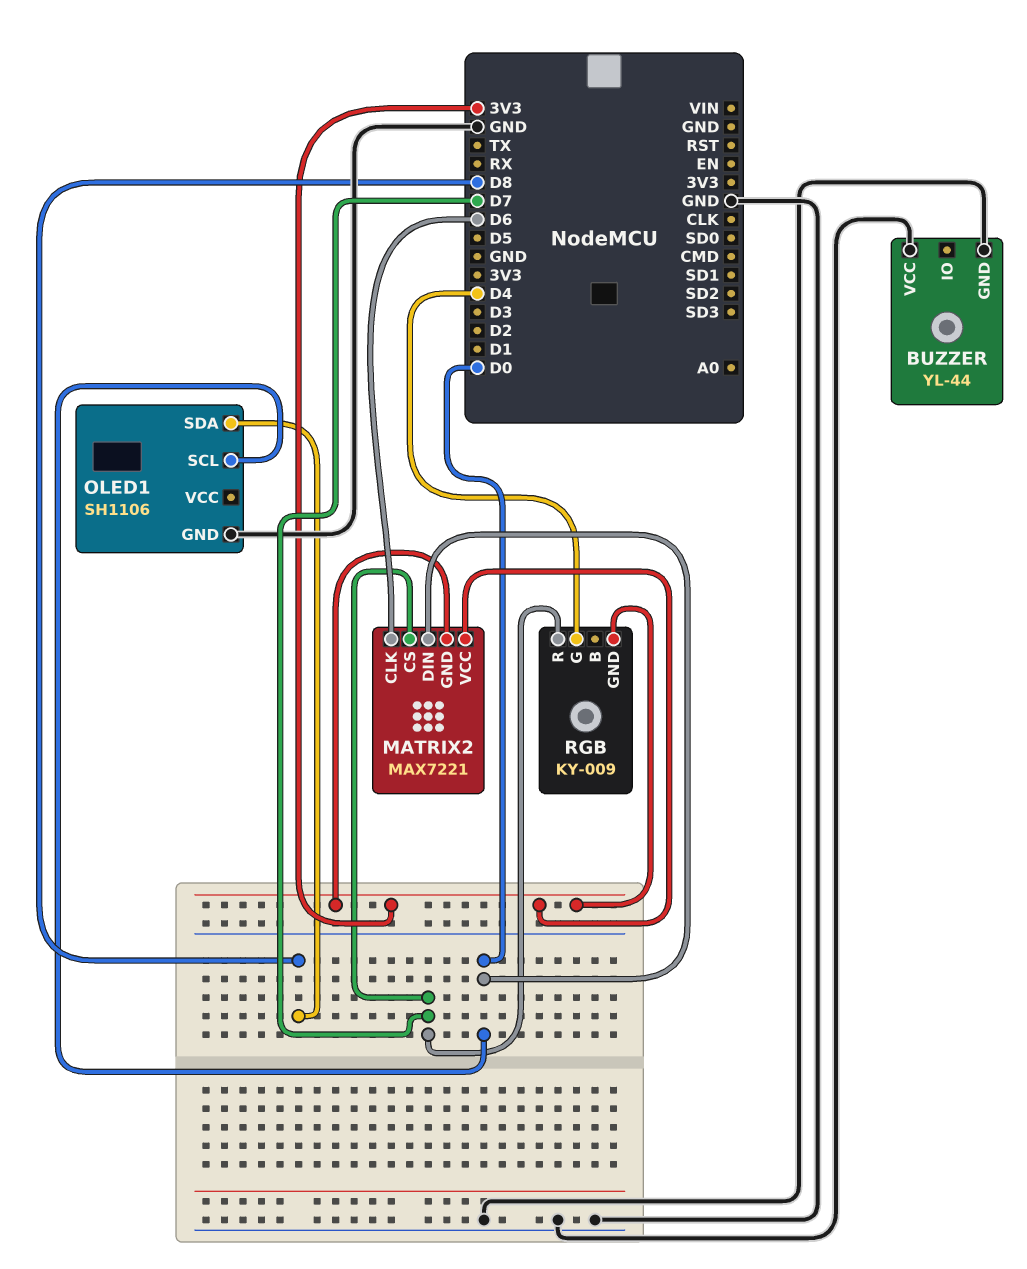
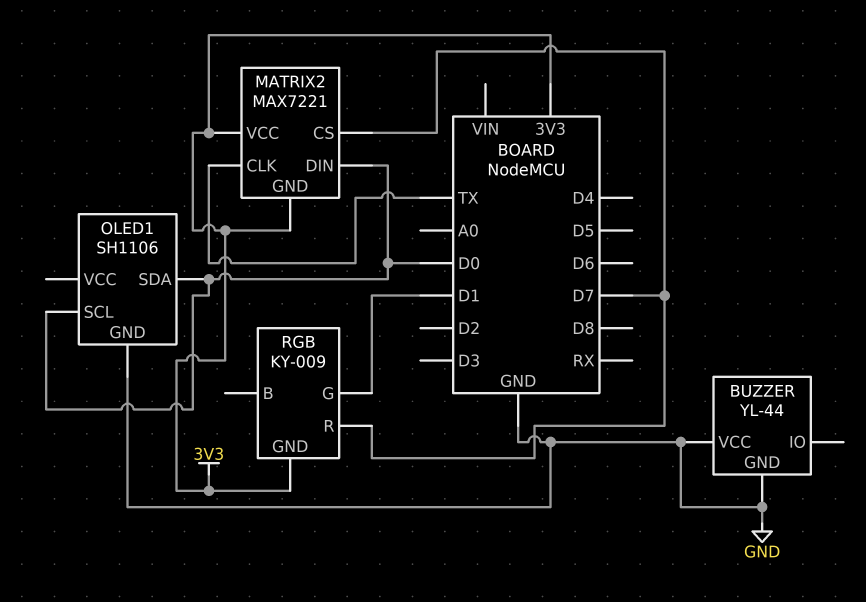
MATRIX2 pin CLK: D6 -> TX
OLED1 pin SDA: D8 -> D0
RGB pin G: D4 -> D1

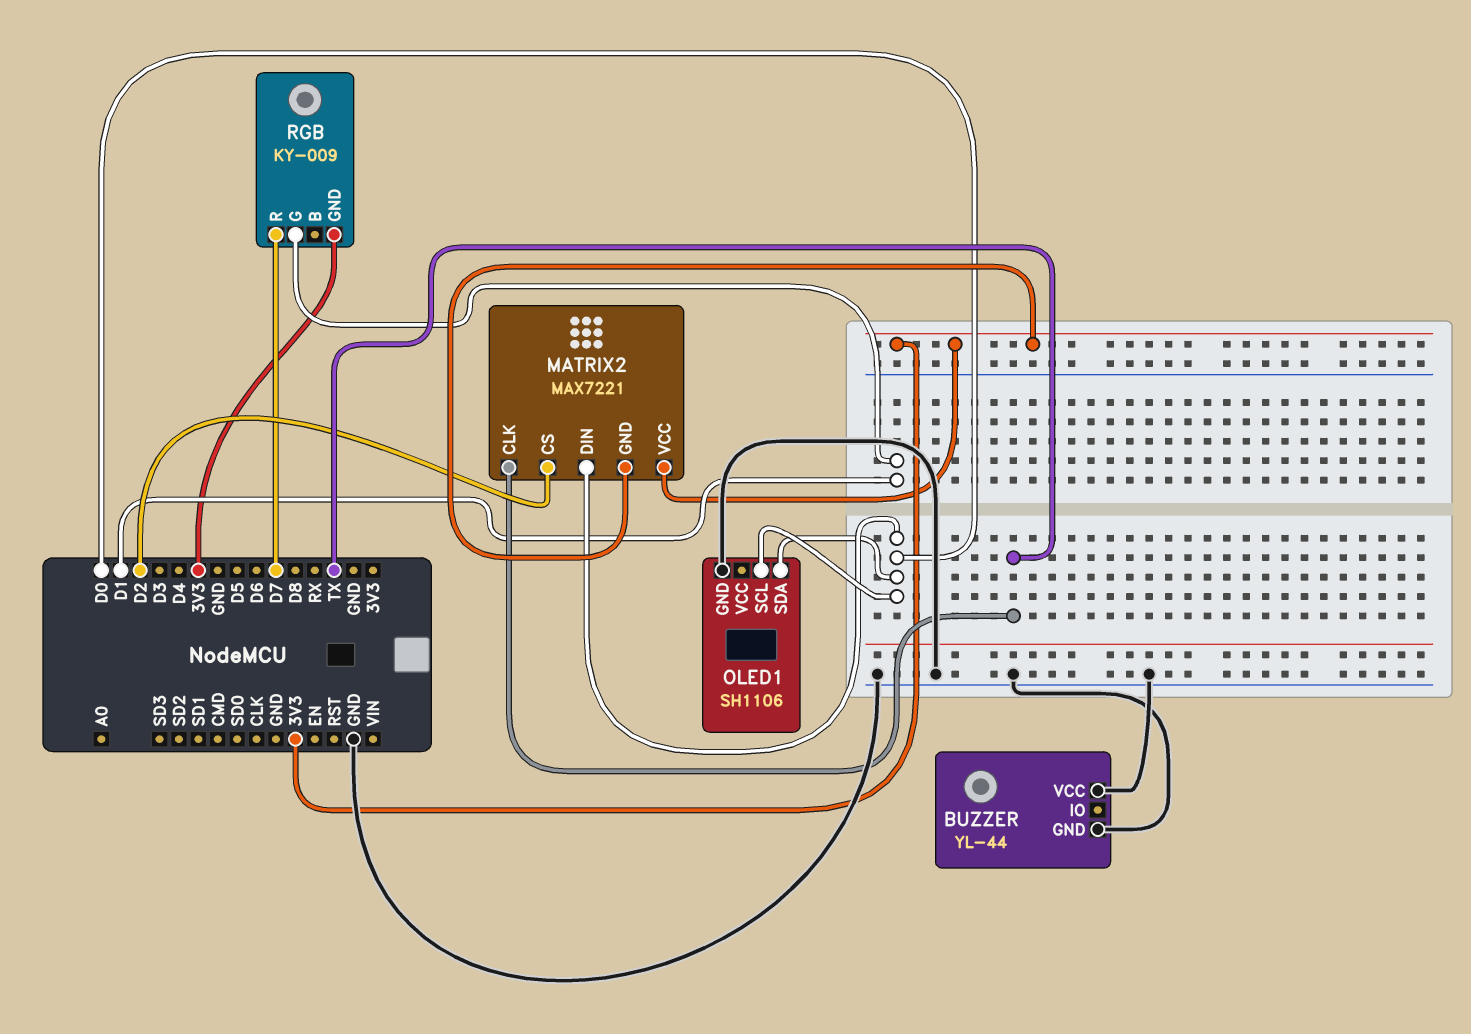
MATRIX2 pin CS: D7 -> D2

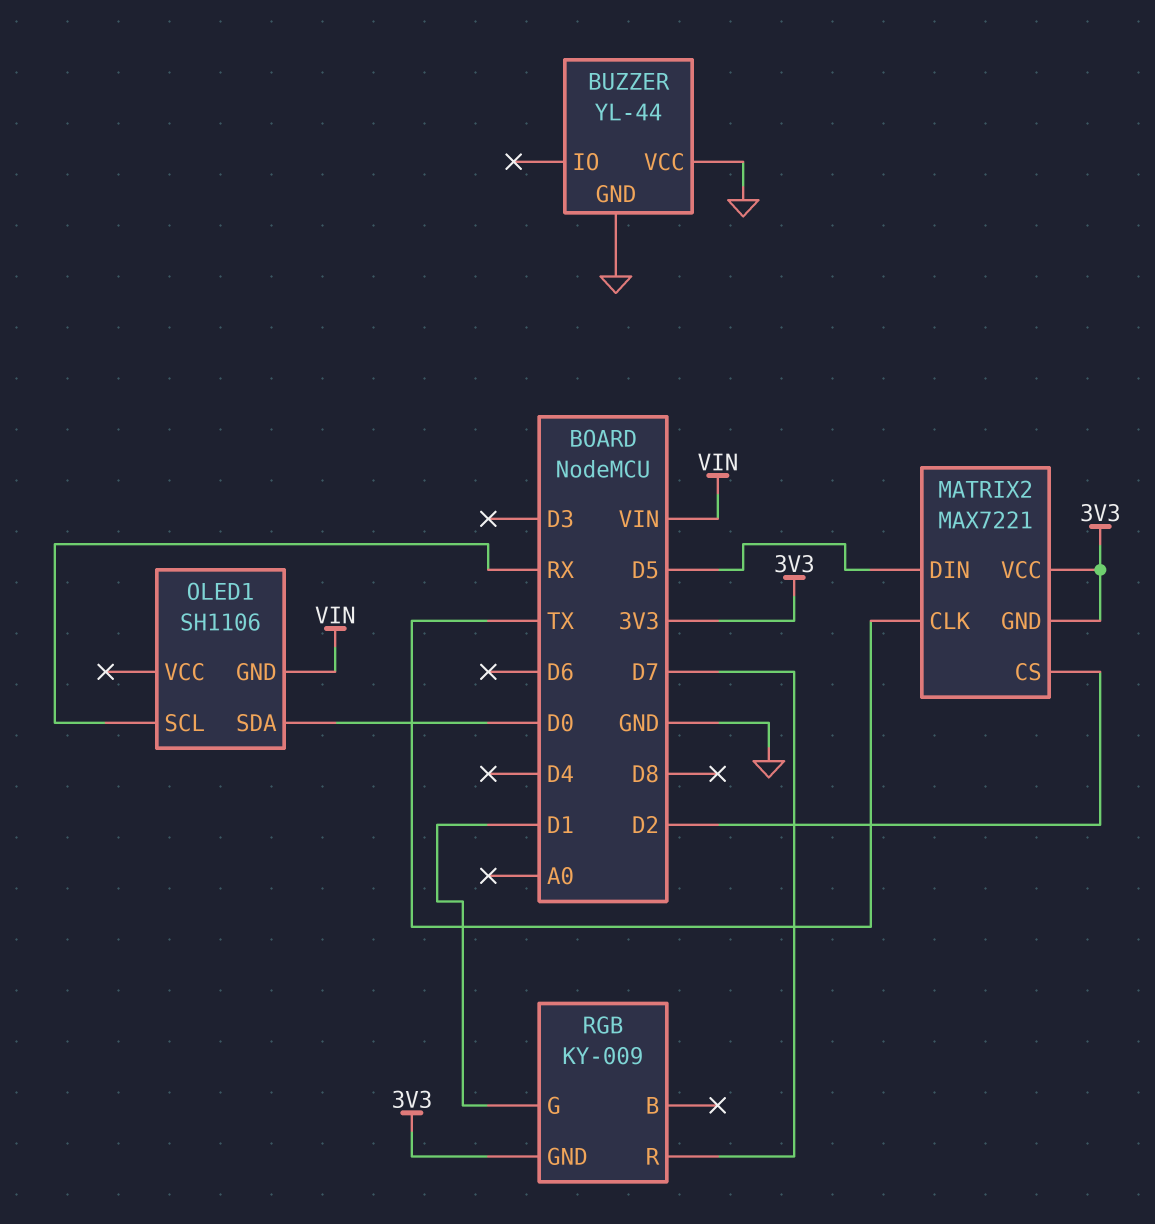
MATRIX2 pin DIN: D0 -> D5
OLED1 pin GND: GND -> VIN
OLED1 pin SCL: D0 -> RX

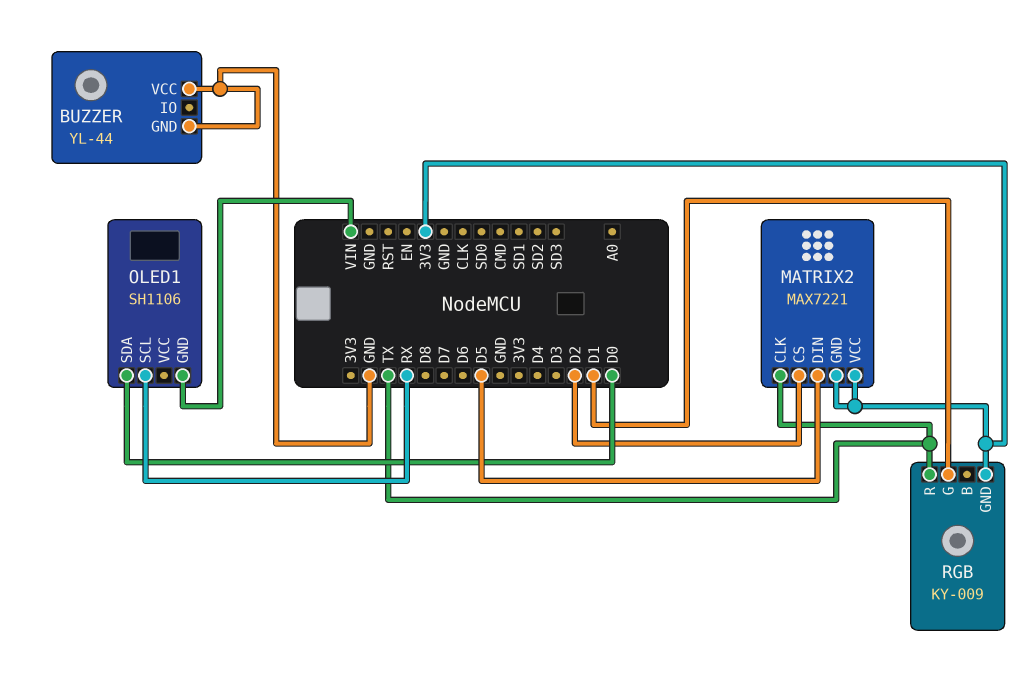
RGB pin R: D7 -> TX

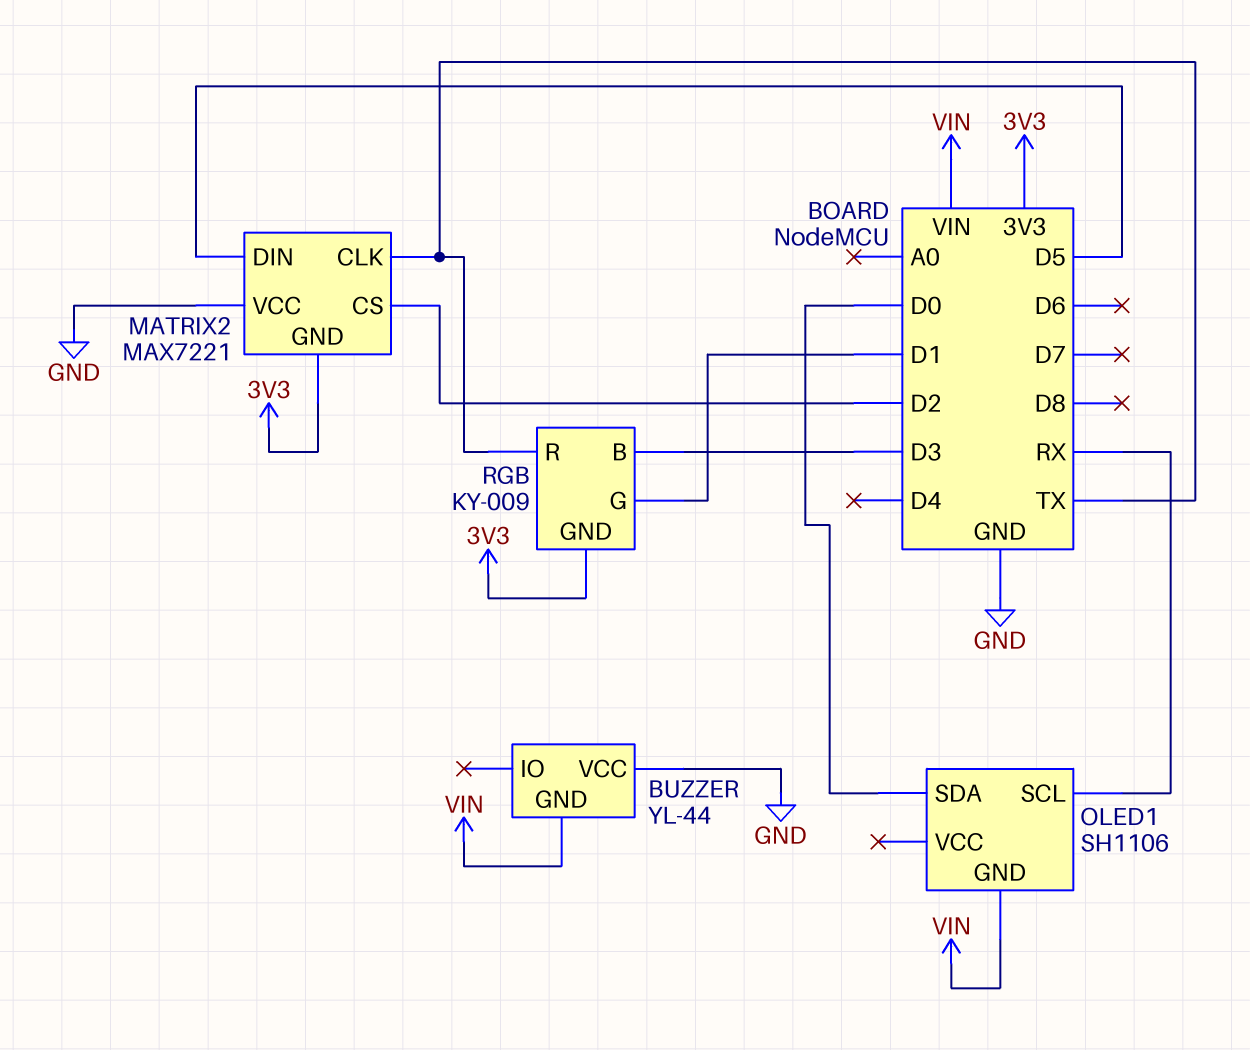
BUZZER pin GND: GND -> VIN
MATRIX2 pin VCC: 3V3 -> GND
RGB pin B: none -> D3

